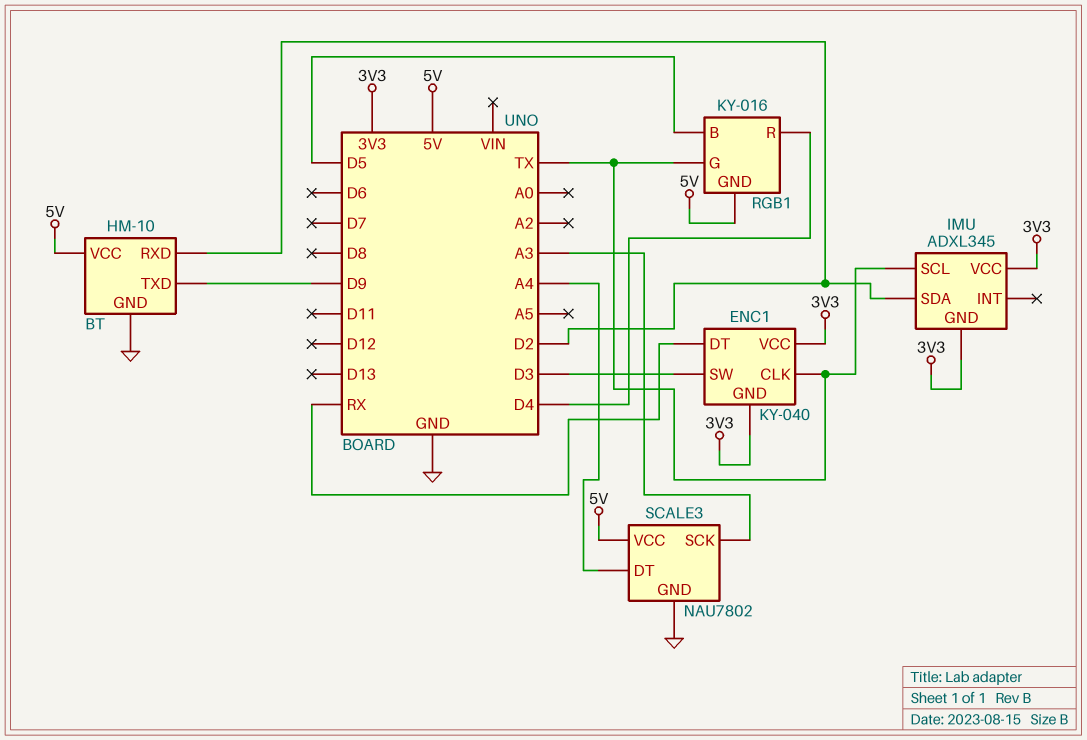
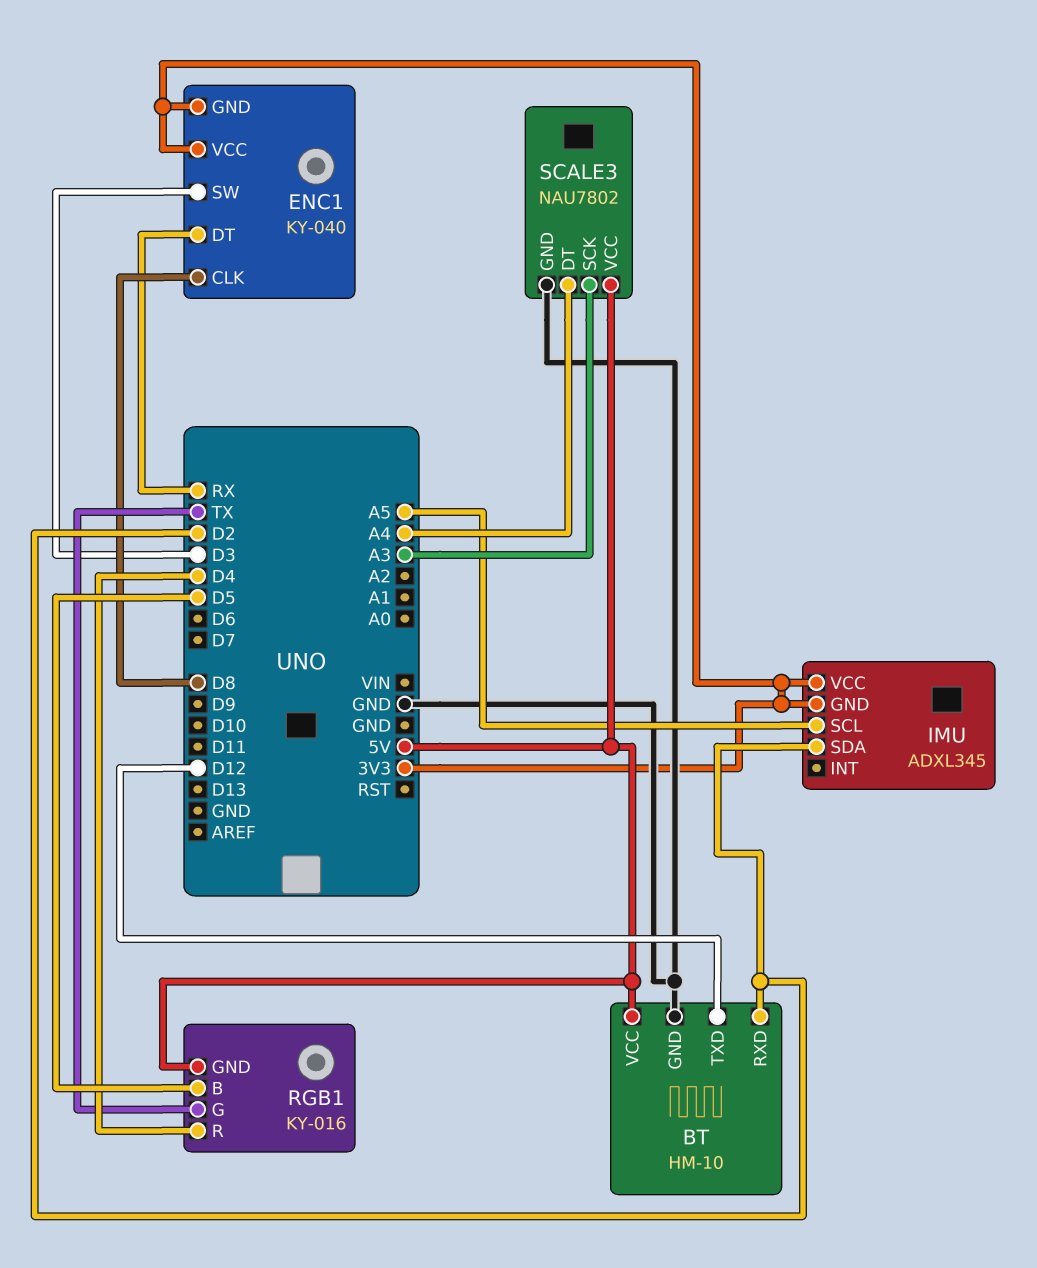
BT pin TXD: D9 -> D12
ENC1 pin CLK: TX -> D8
IMU pin SCL: TX -> A5

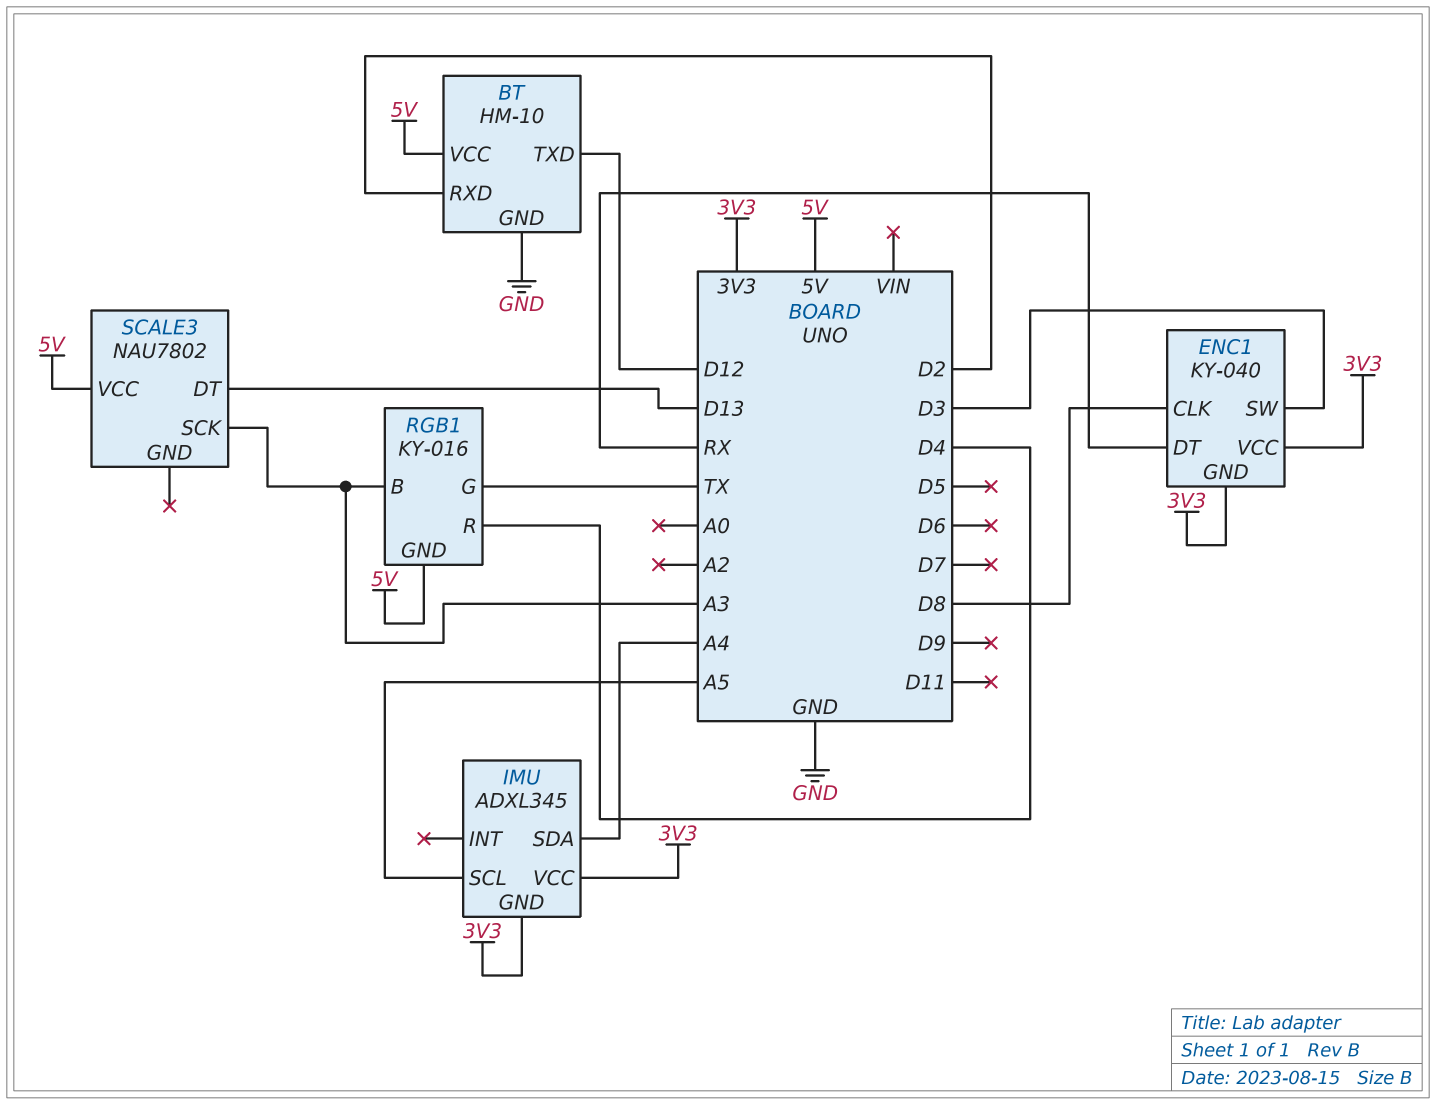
IMU pin SDA: D2 -> A4
RGB1 pin B: D5 -> A3
SCALE3 pin DT: A4 -> D13
SCALE3 pin GND: GND -> none

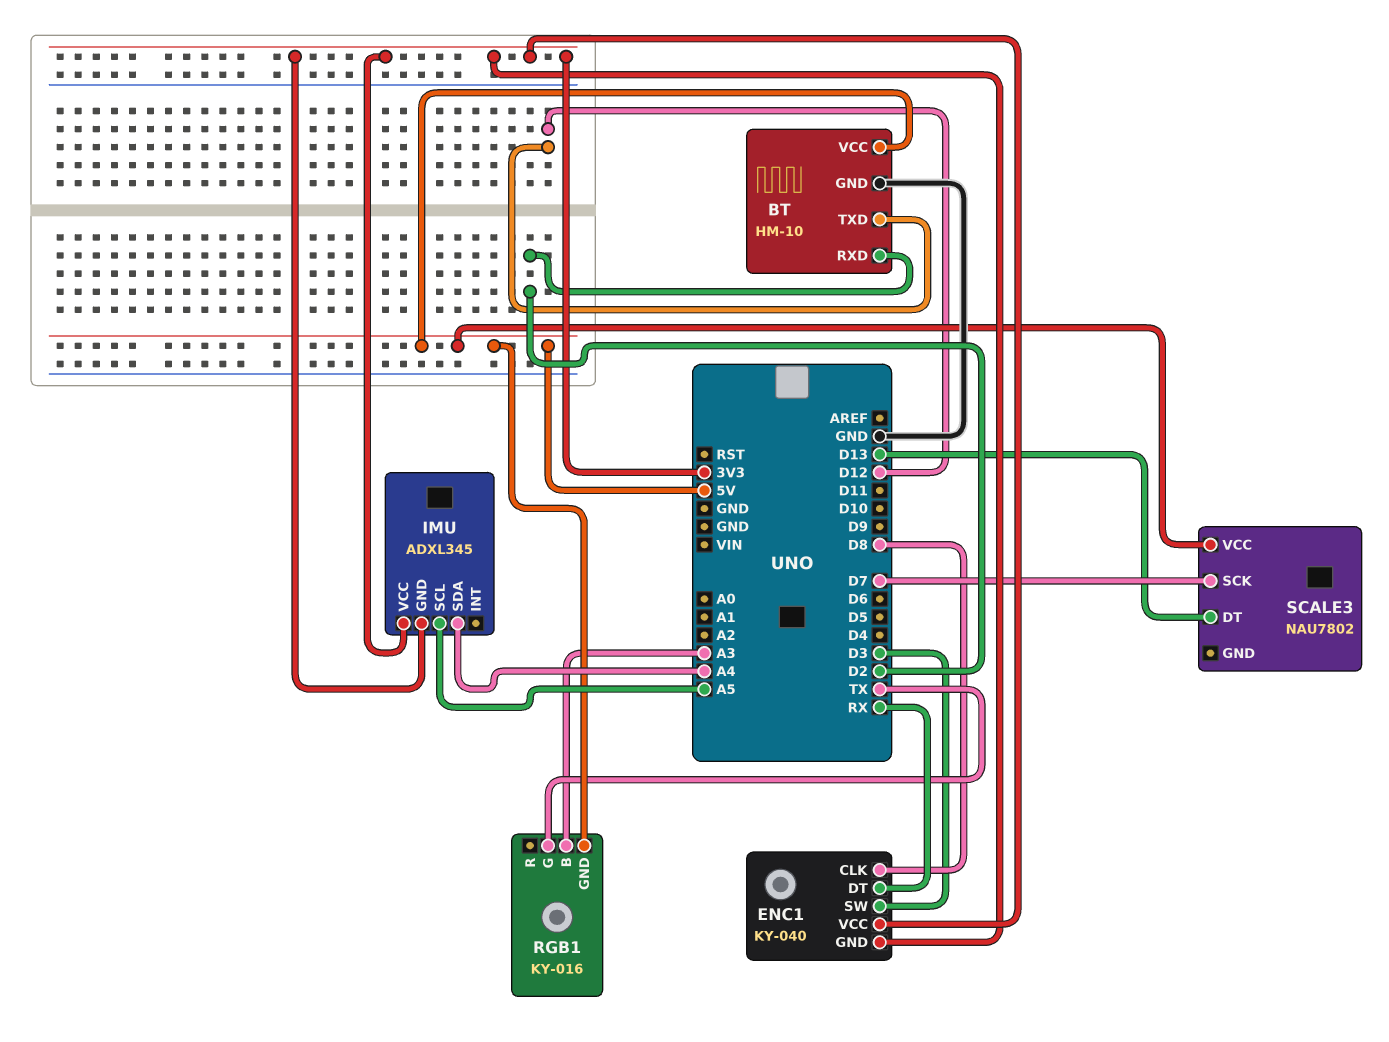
RGB1 pin R: D4 -> none
SCALE3 pin SCK: A3 -> D7

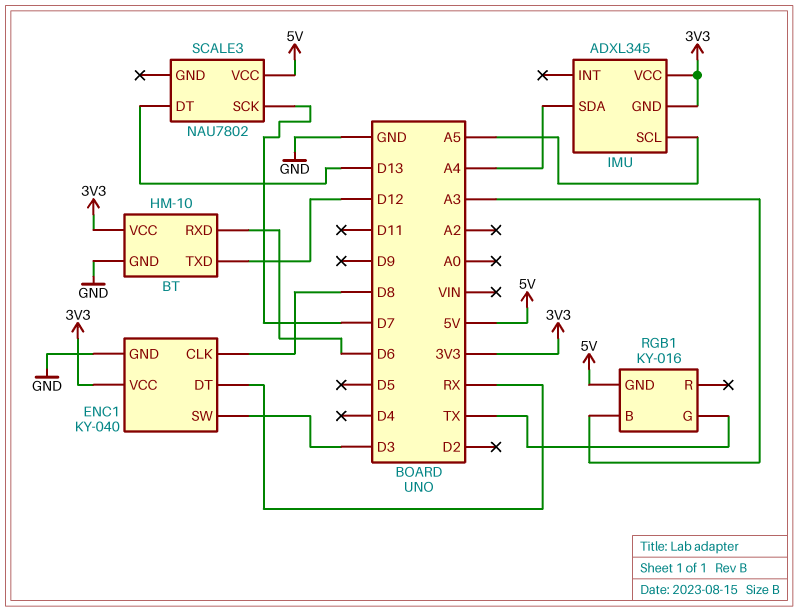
BT pin RXD: D2 -> D6
BT pin VCC: 5V -> 3V3
ENC1 pin GND: 3V3 -> GND

